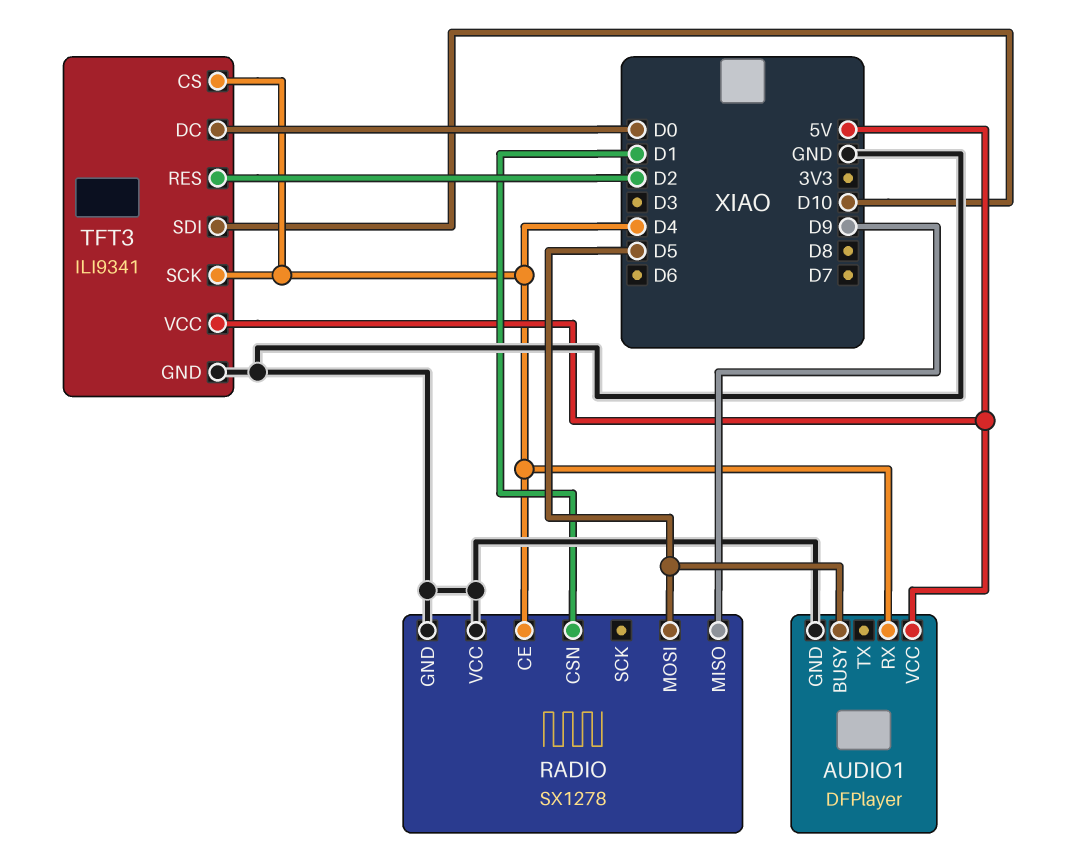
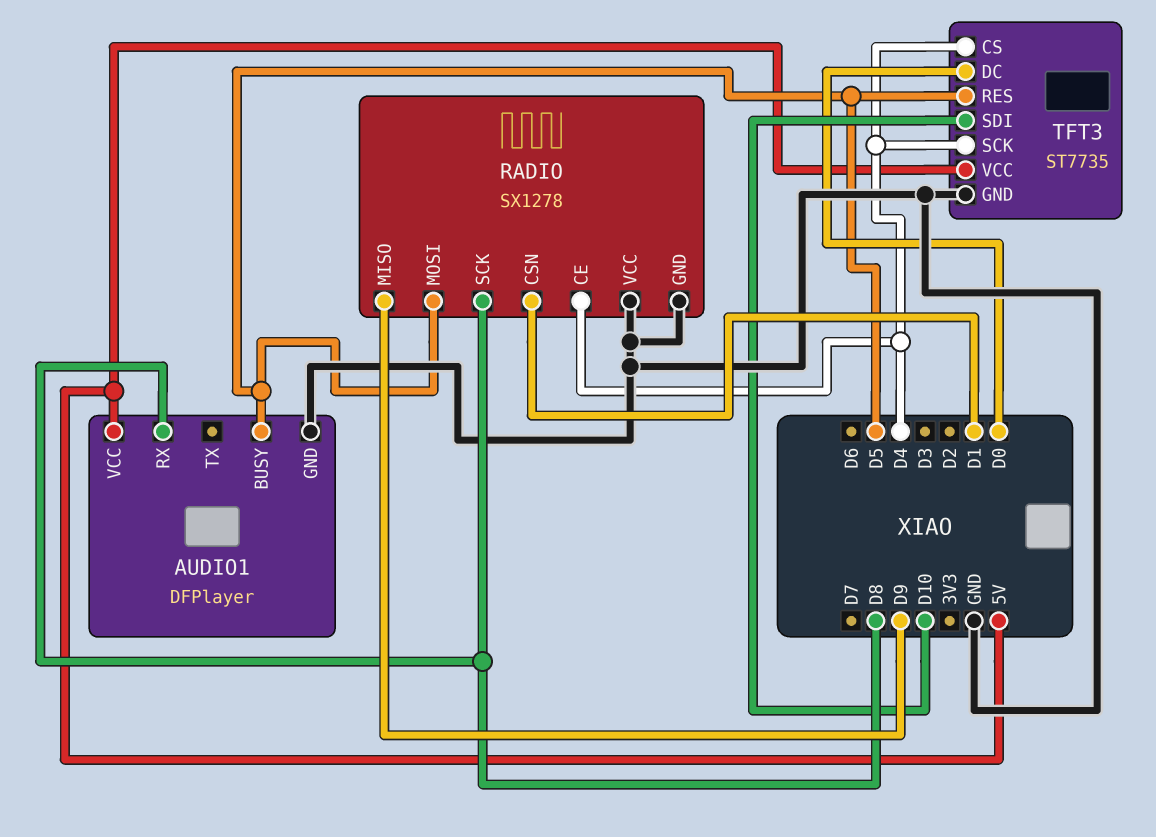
AUDIO1 pin RX: D4 -> D8
RADIO pin SCK: none -> D8
TFT3: ILI9341 -> ST7735
TFT3 pin RES: D2 -> D5

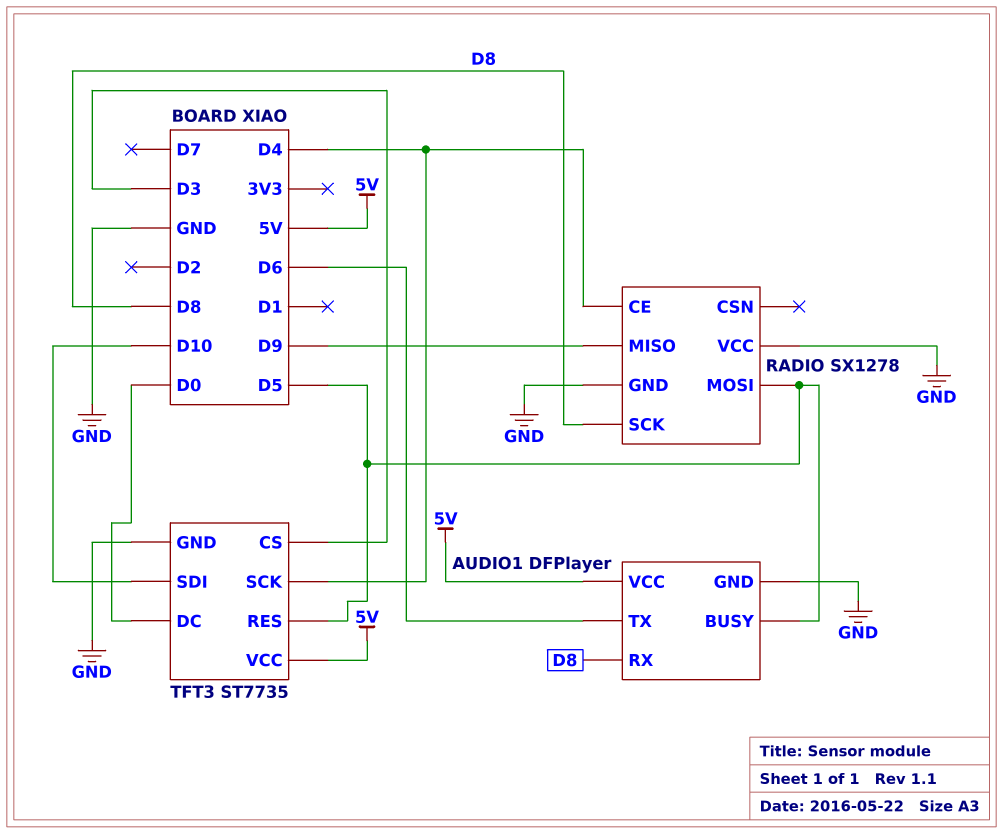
AUDIO1 pin TX: none -> D6
RADIO pin CSN: D1 -> none
TFT3 pin CS: D4 -> D3

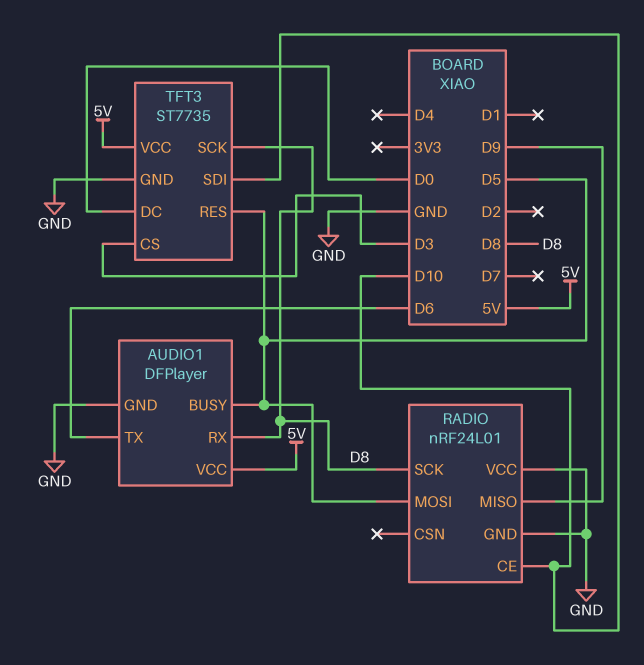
RADIO: SX1278 -> nRF24L01
RADIO pin CE: D4 -> D10
TFT3 pin SCK: D4 -> D8

